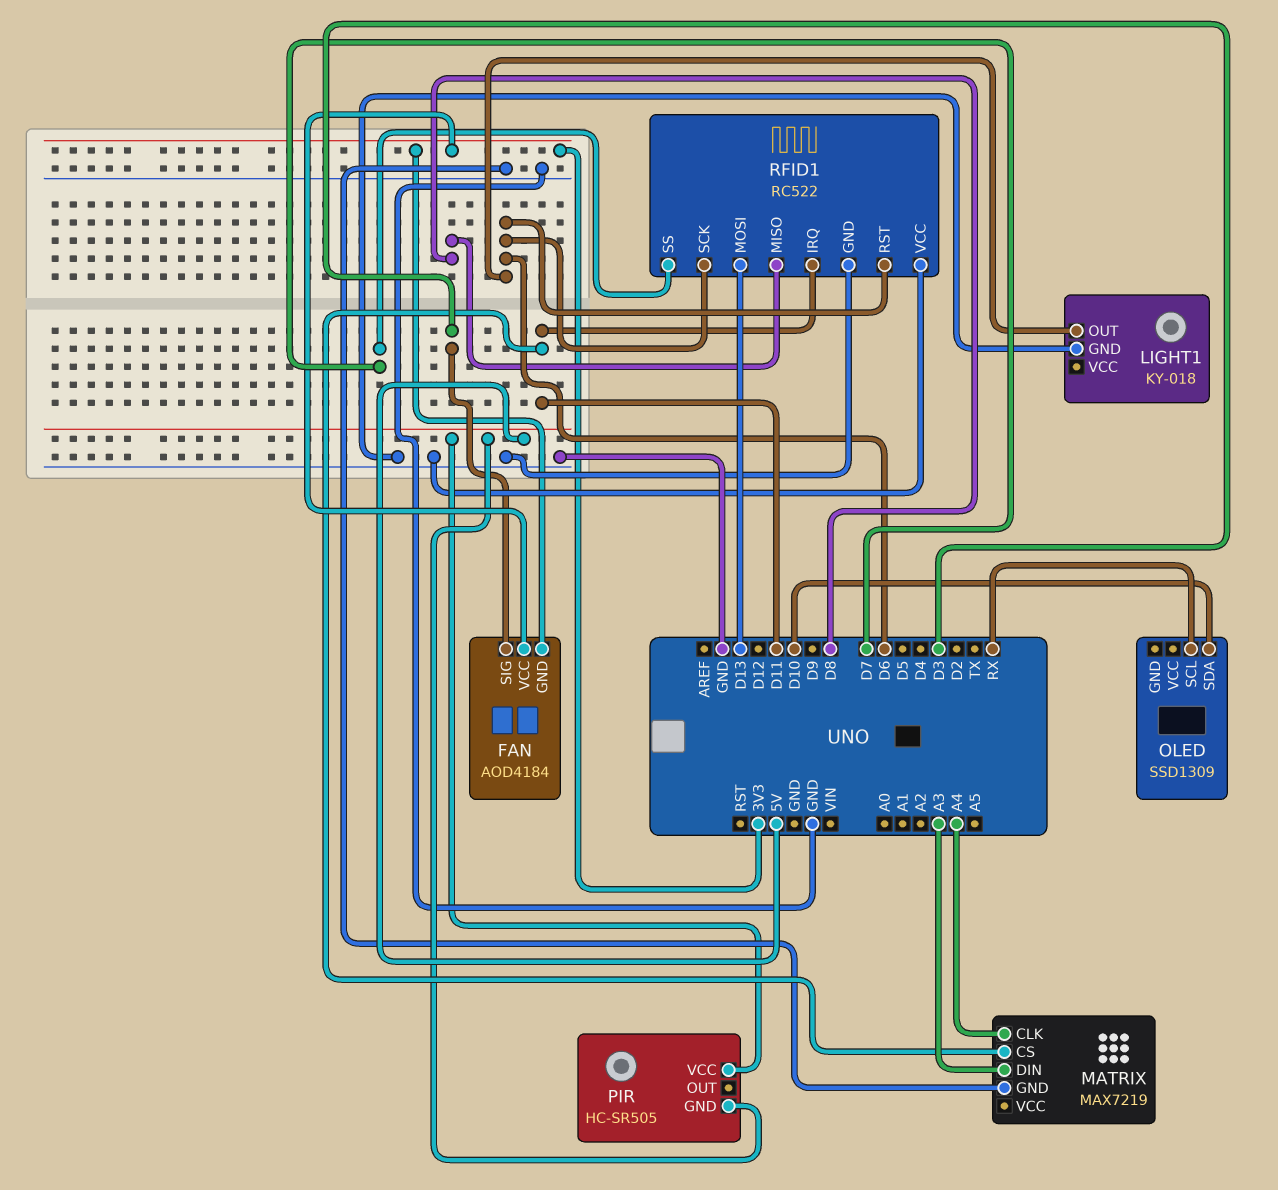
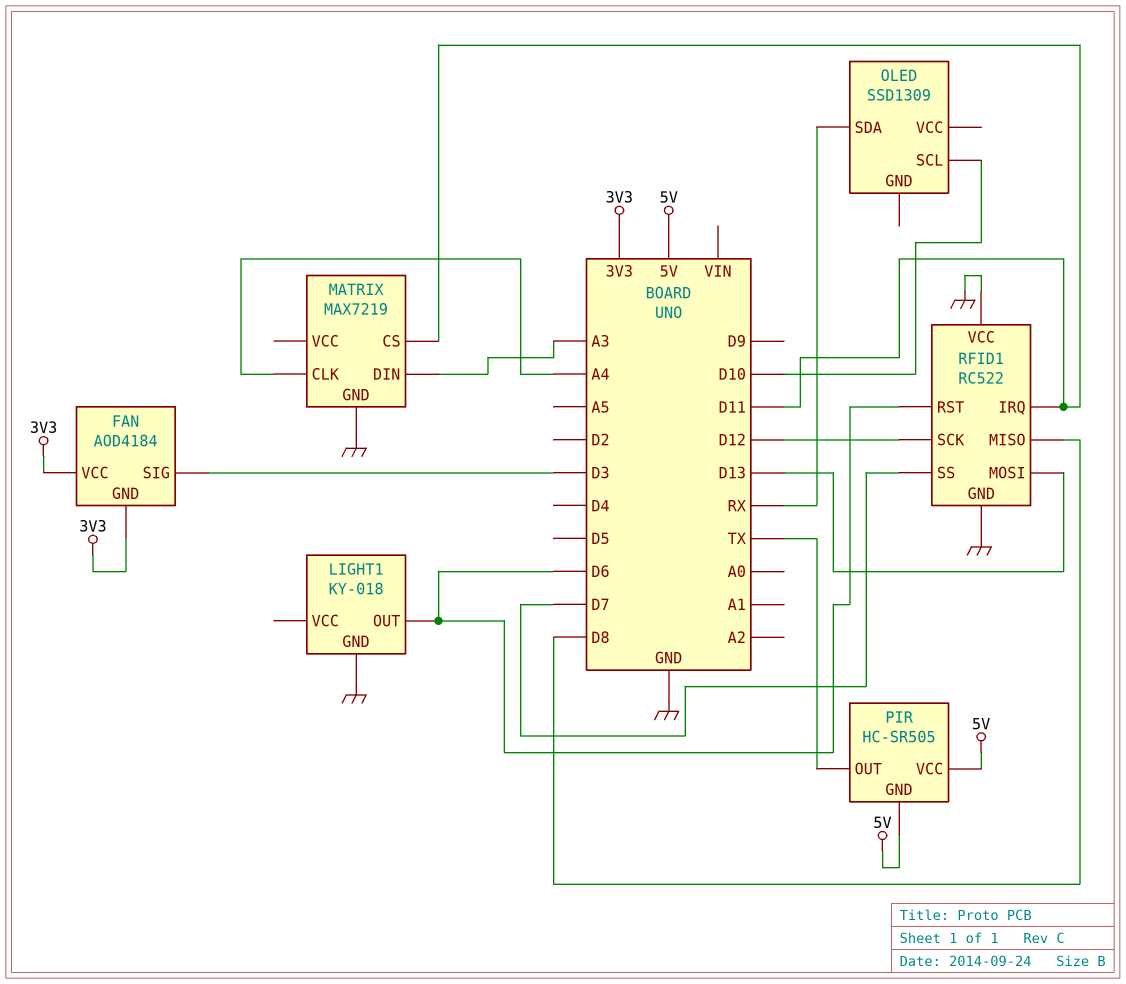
OLED pin SCL: RX -> D10
OLED pin SDA: D10 -> RX
PIR pin OUT: none -> TX
RFID1 pin SCK: D6 -> D12

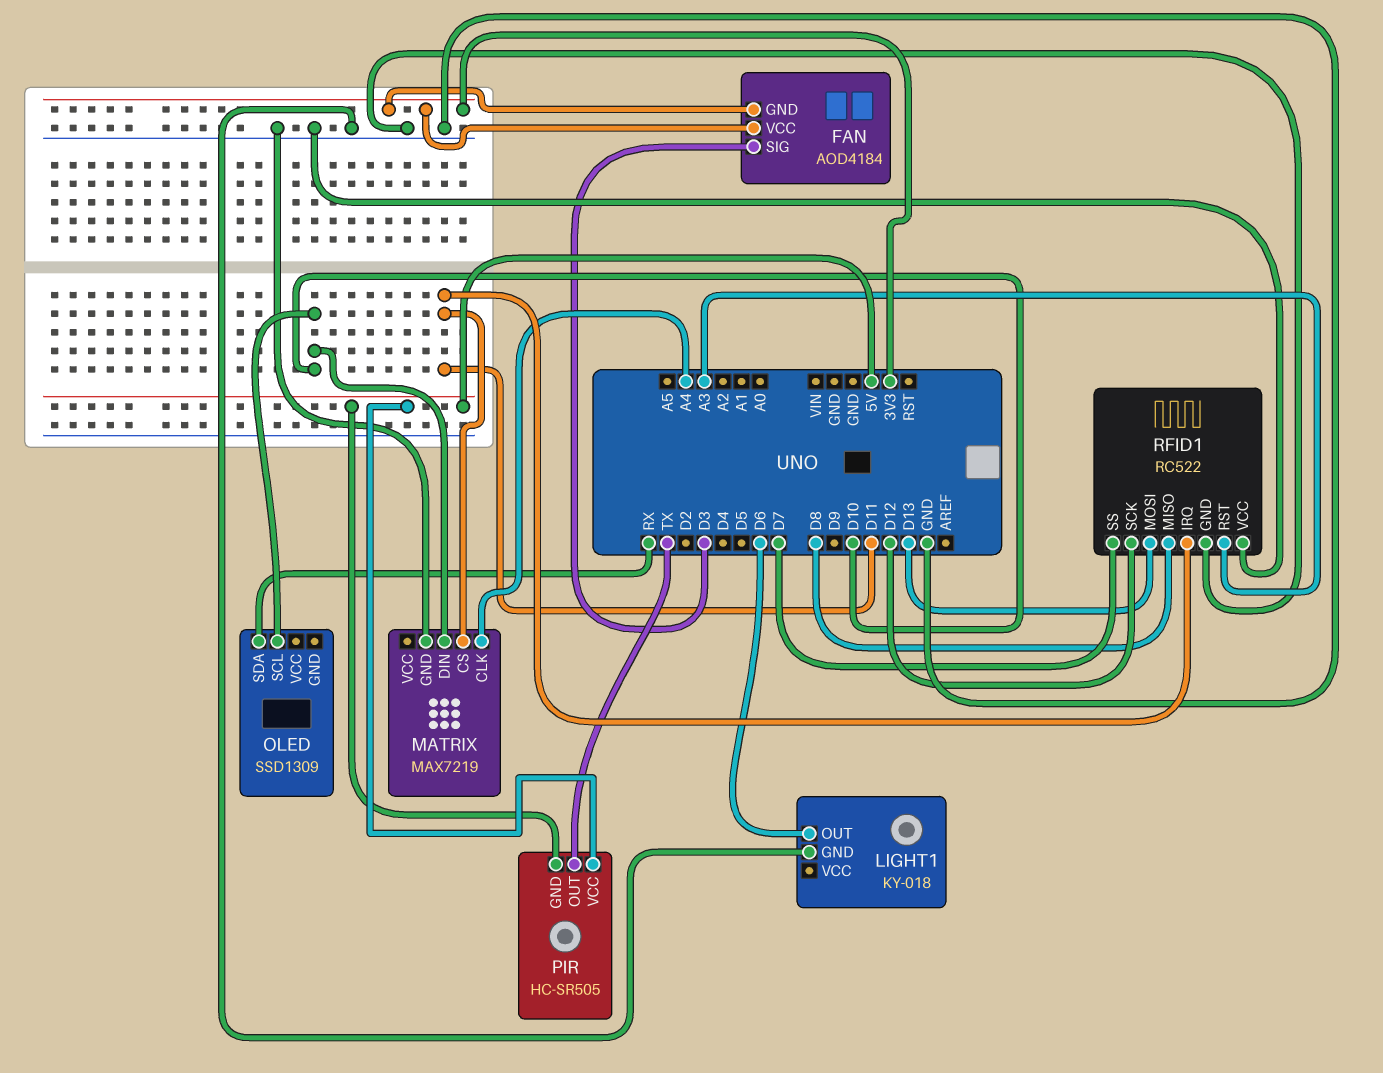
MATRIX pin DIN: A3 -> D10
RFID1 pin RST: D6 -> A3

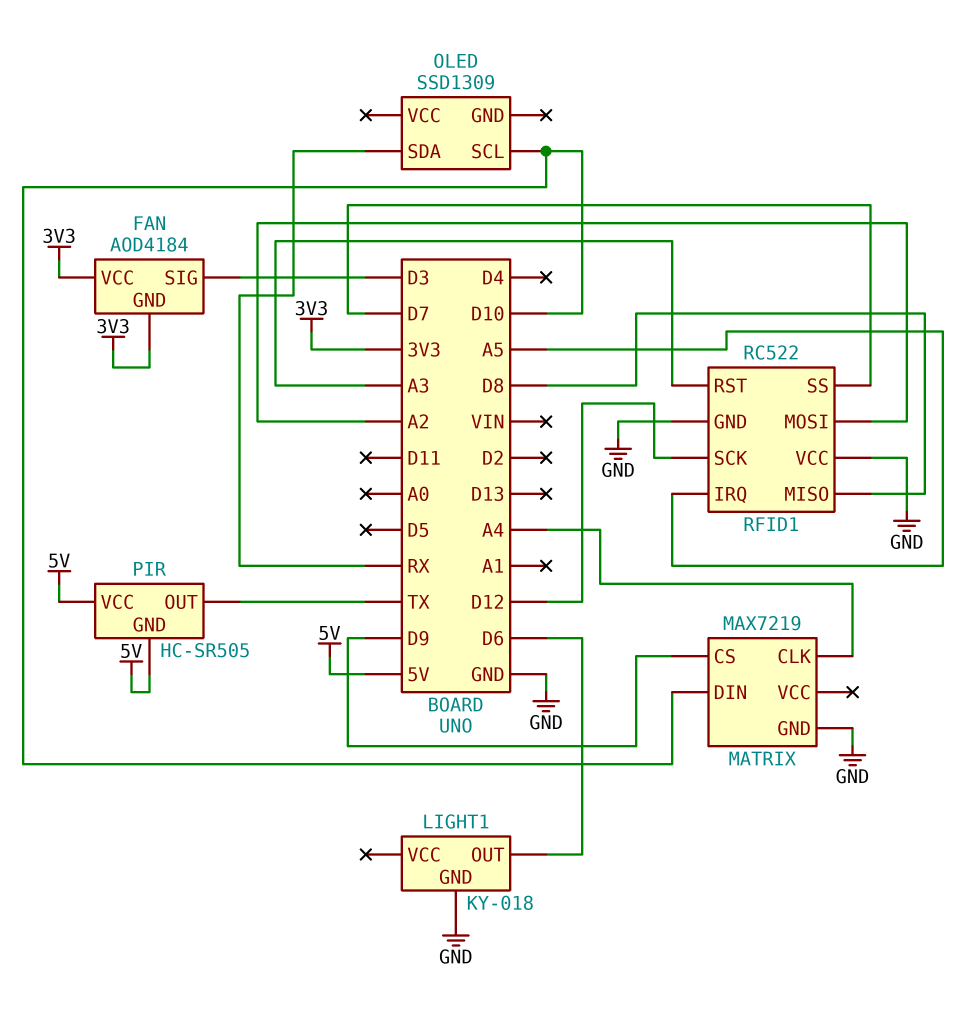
MATRIX pin CS: D11 -> D9
RFID1 pin IRQ: D11 -> A5
RFID1 pin MOSI: D13 -> A2

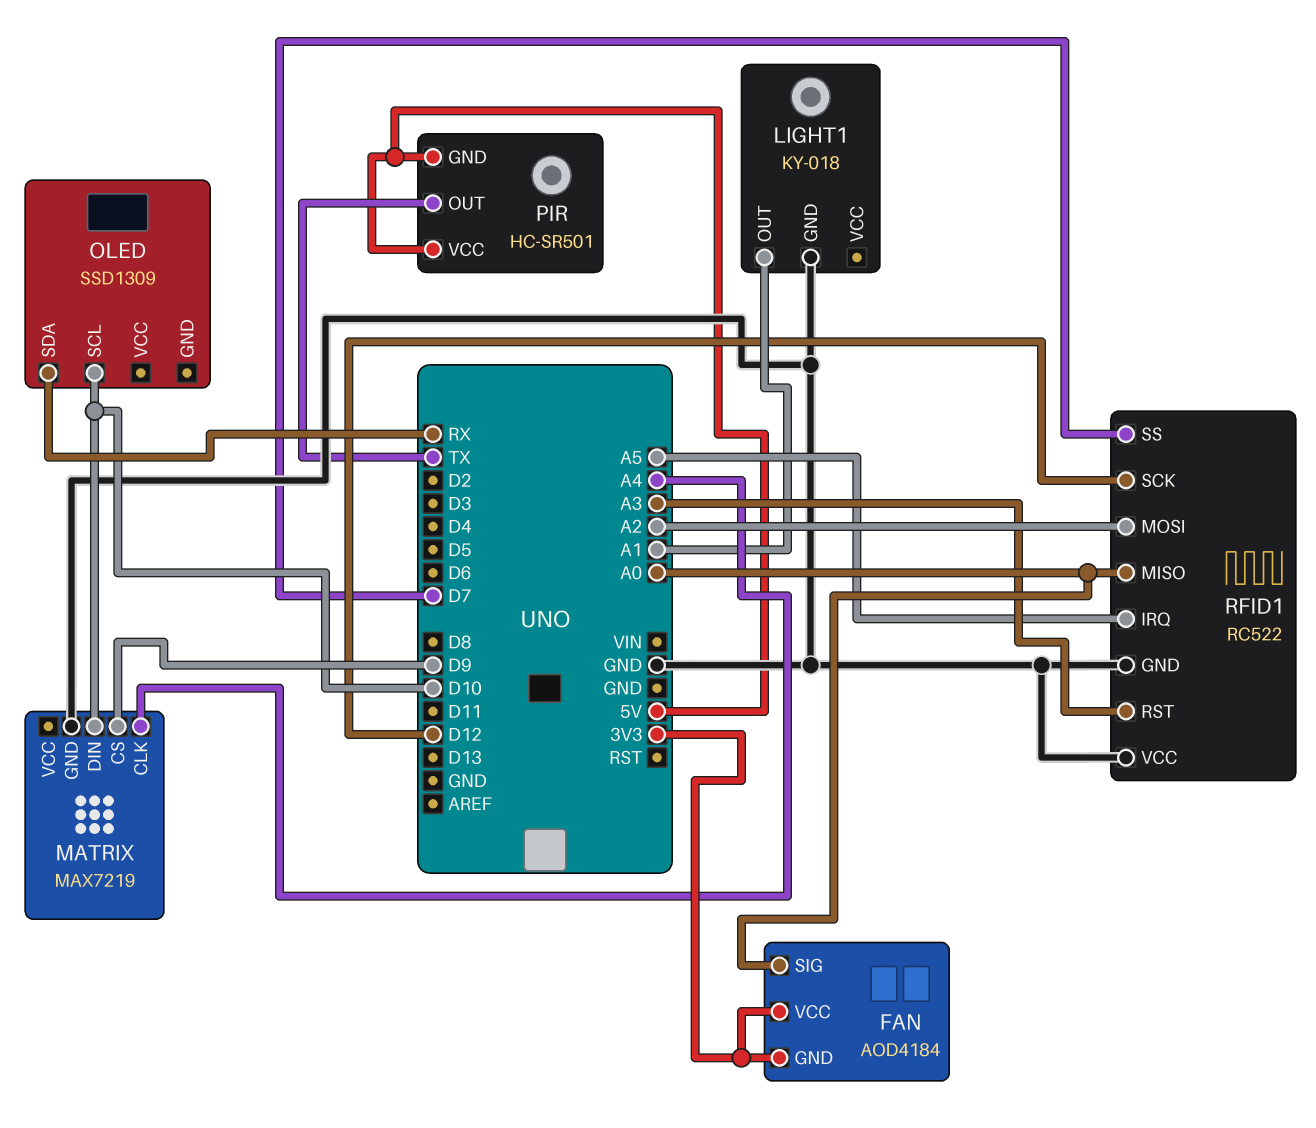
FAN pin SIG: D3 -> A0
LIGHT1 pin OUT: D6 -> A1
PIR: HC-SR505 -> HC-SR501
RFID1 pin MISO: D8 -> A0

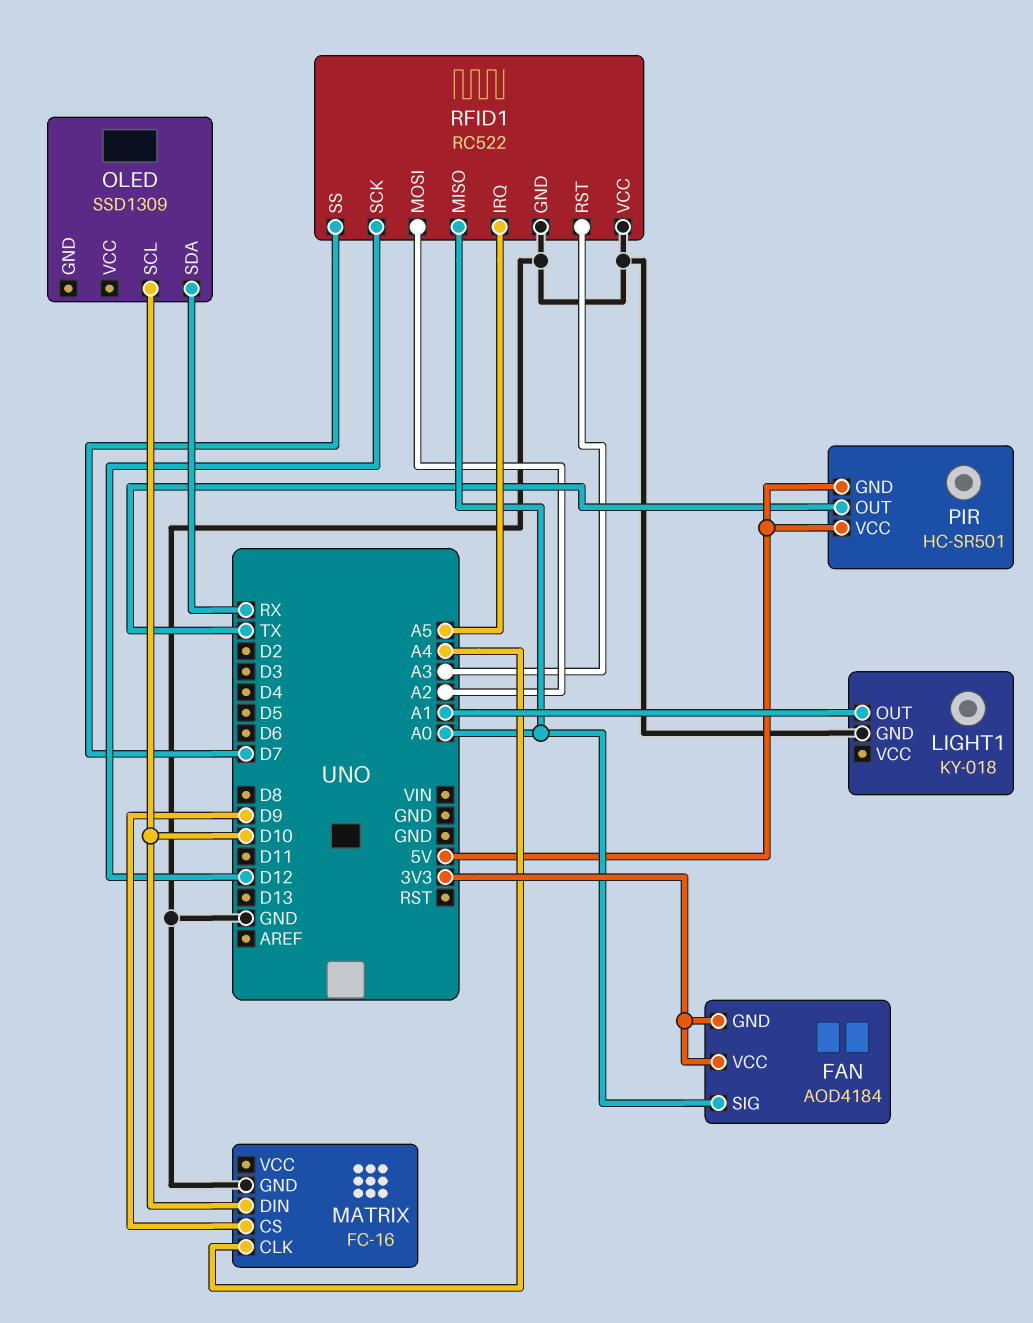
MATRIX: MAX7219 -> FC-16

